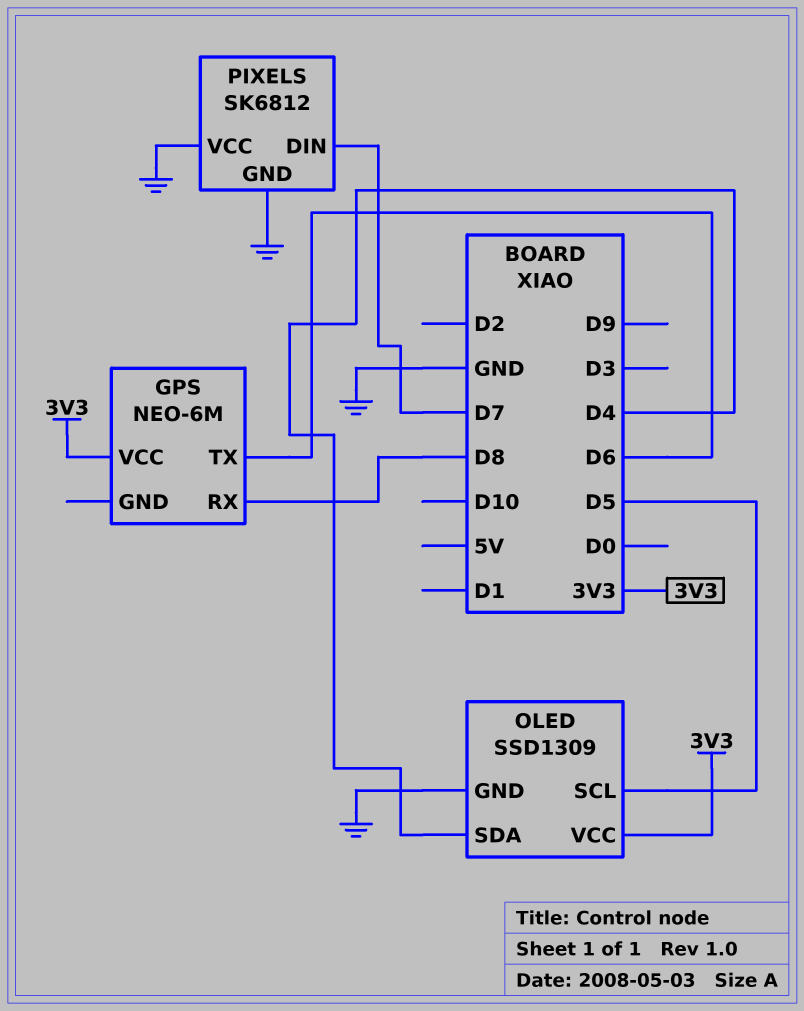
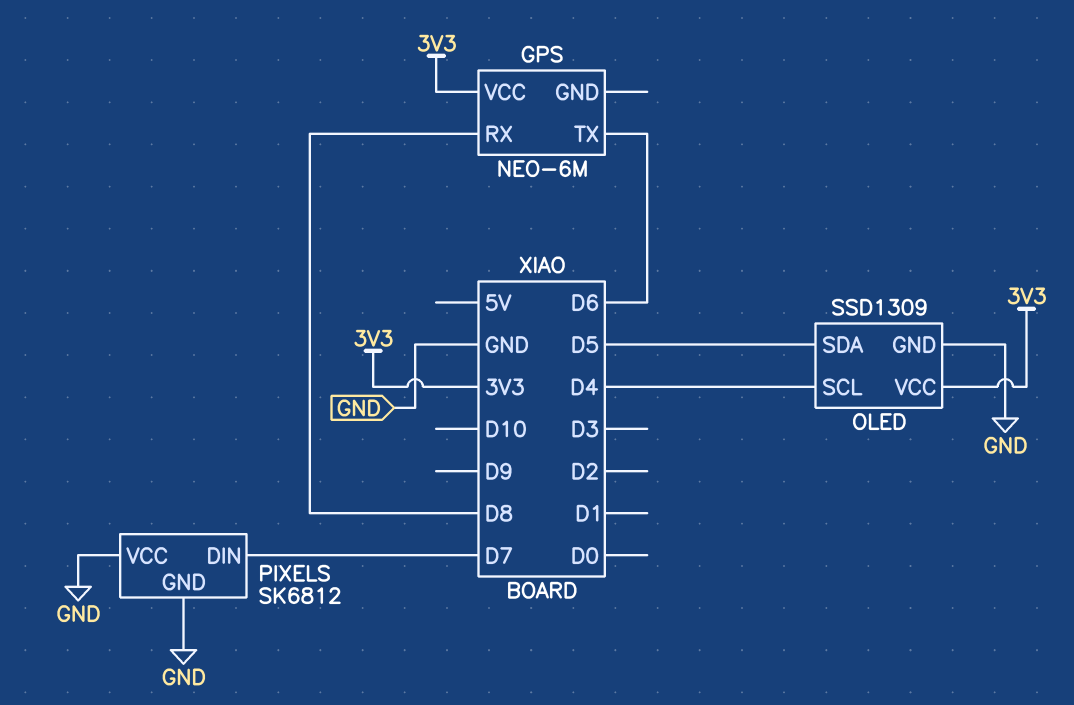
OLED pin SCL: D5 -> D4
OLED pin SDA: D4 -> D5

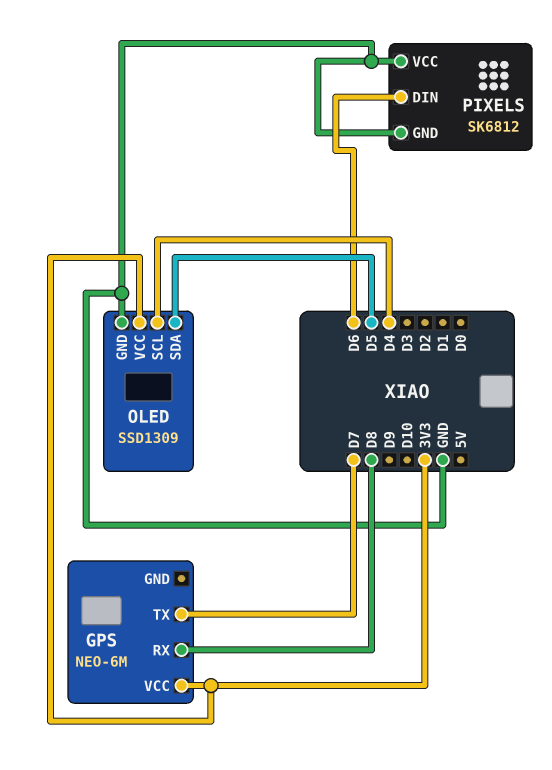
GPS pin TX: D6 -> D7
PIXELS pin DIN: D7 -> D6

